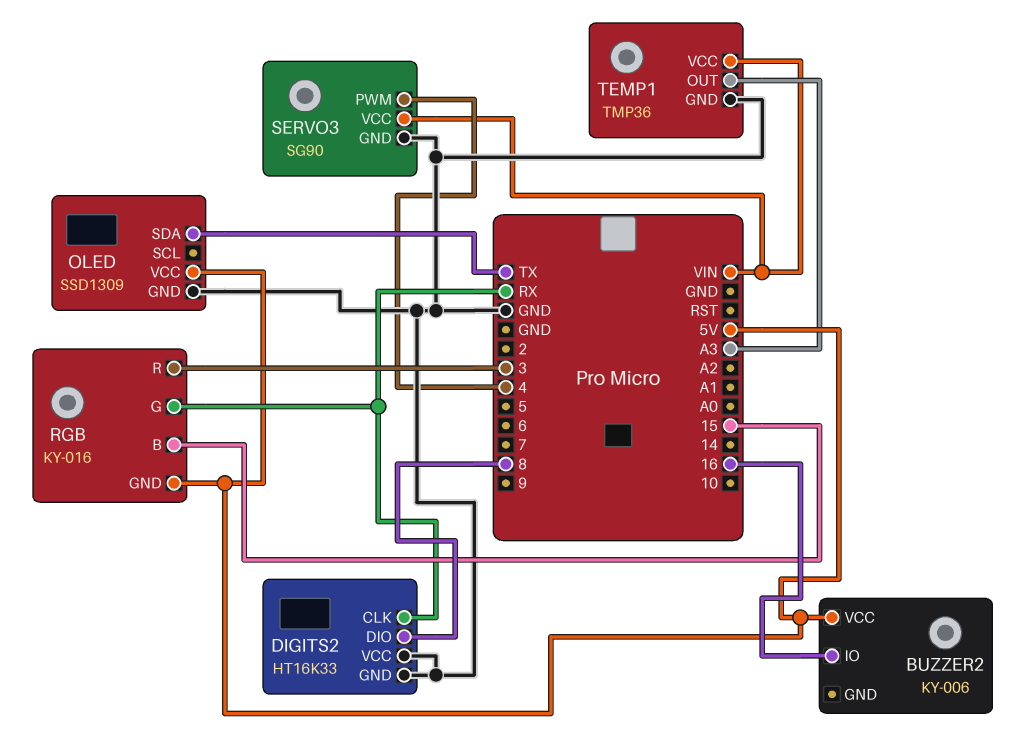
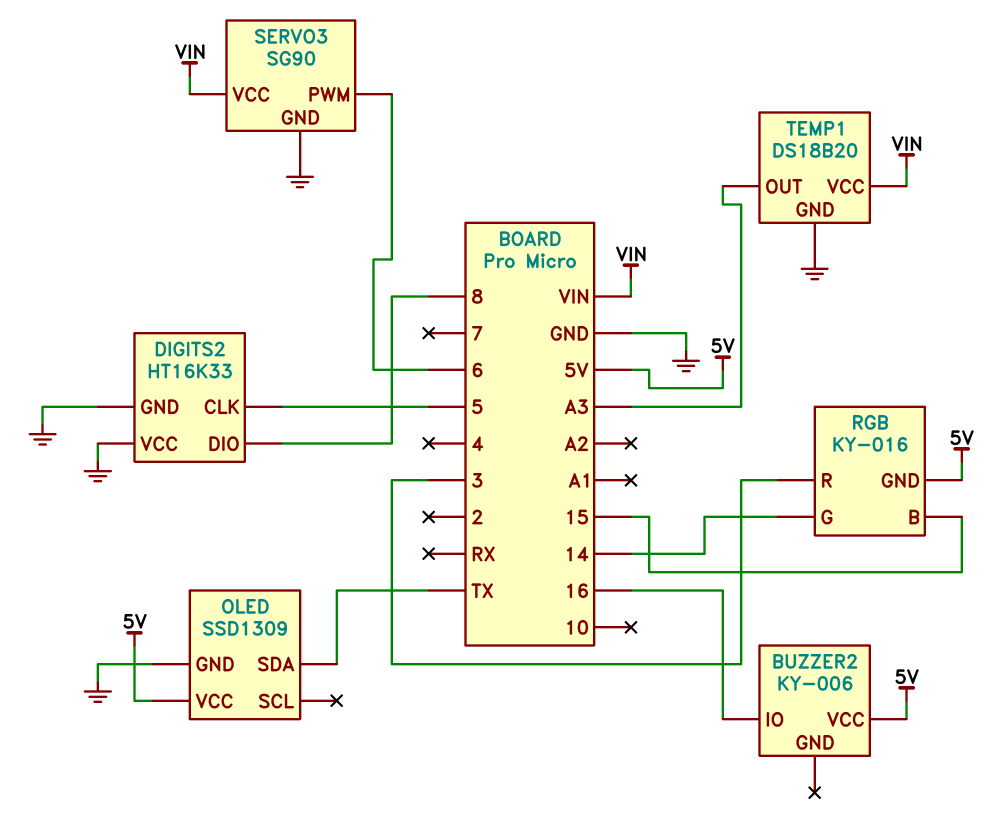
DIGITS2 pin CLK: RX -> 5
RGB pin G: RX -> 14
SERVO3 pin PWM: 4 -> 6
TEMP1: TMP36 -> DS18B20

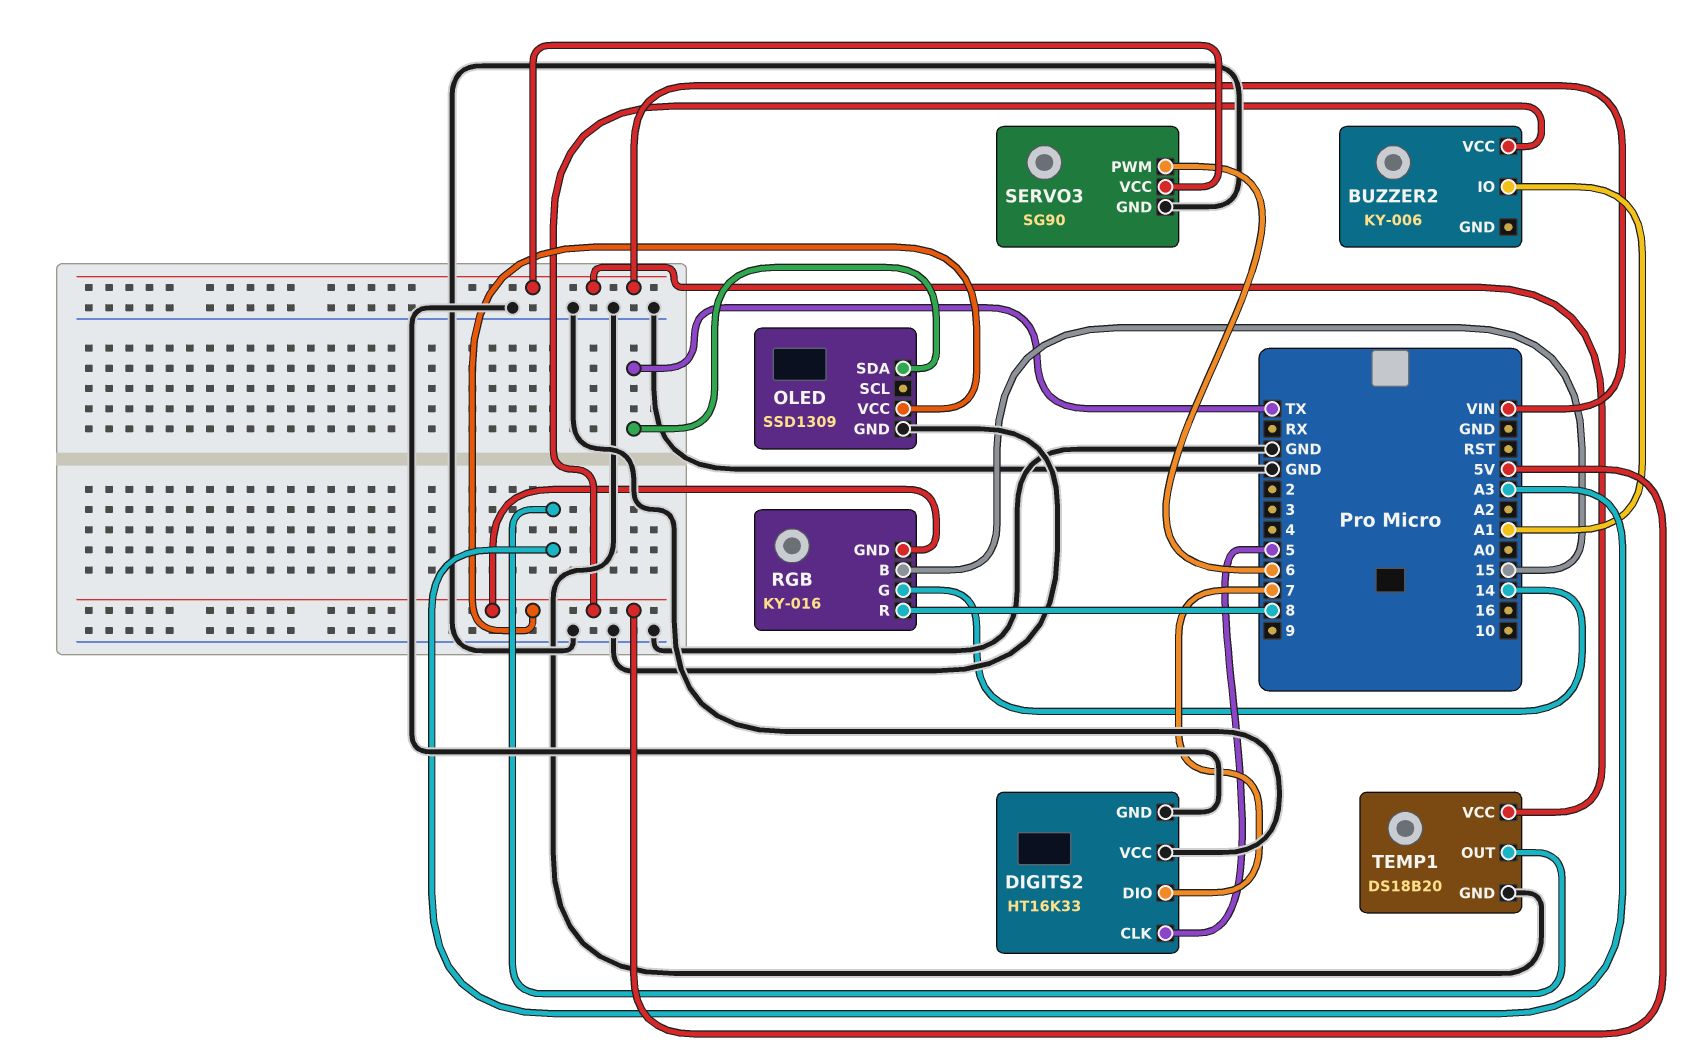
BUZZER2 pin IO: 16 -> A1
DIGITS2 pin DIO: 8 -> 7
RGB pin R: 3 -> 8

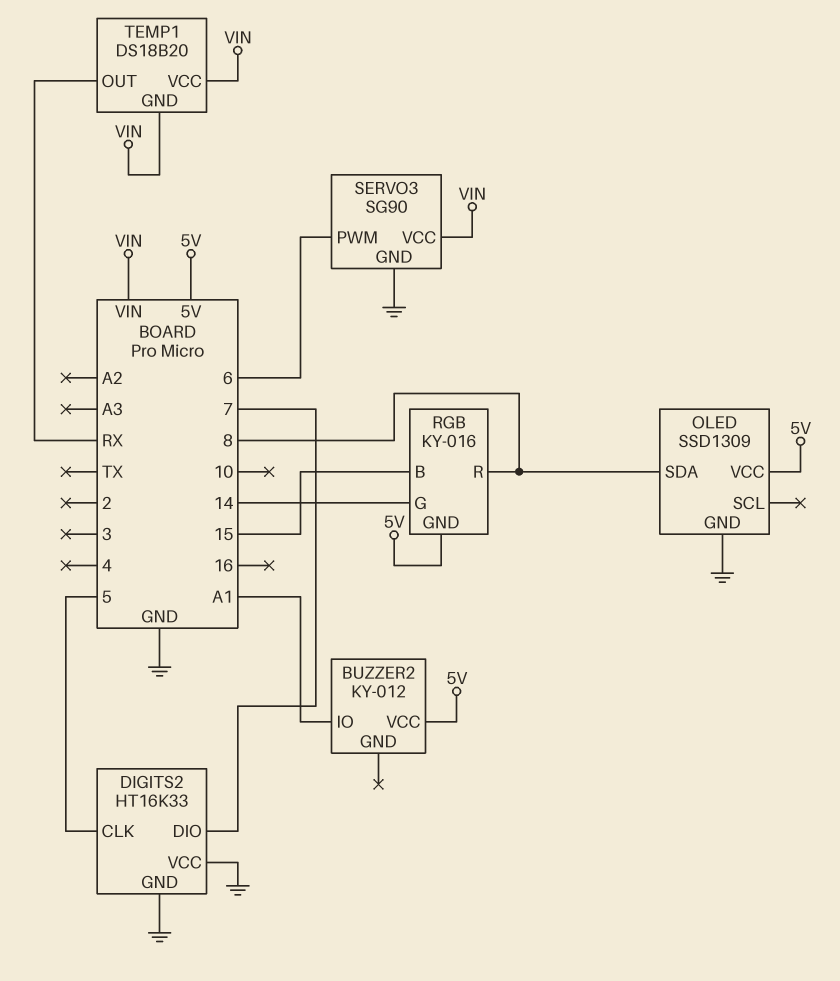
BUZZER2: KY-006 -> KY-012
OLED pin SDA: TX -> 8
TEMP1 pin GND: GND -> VIN
TEMP1 pin OUT: A3 -> RX

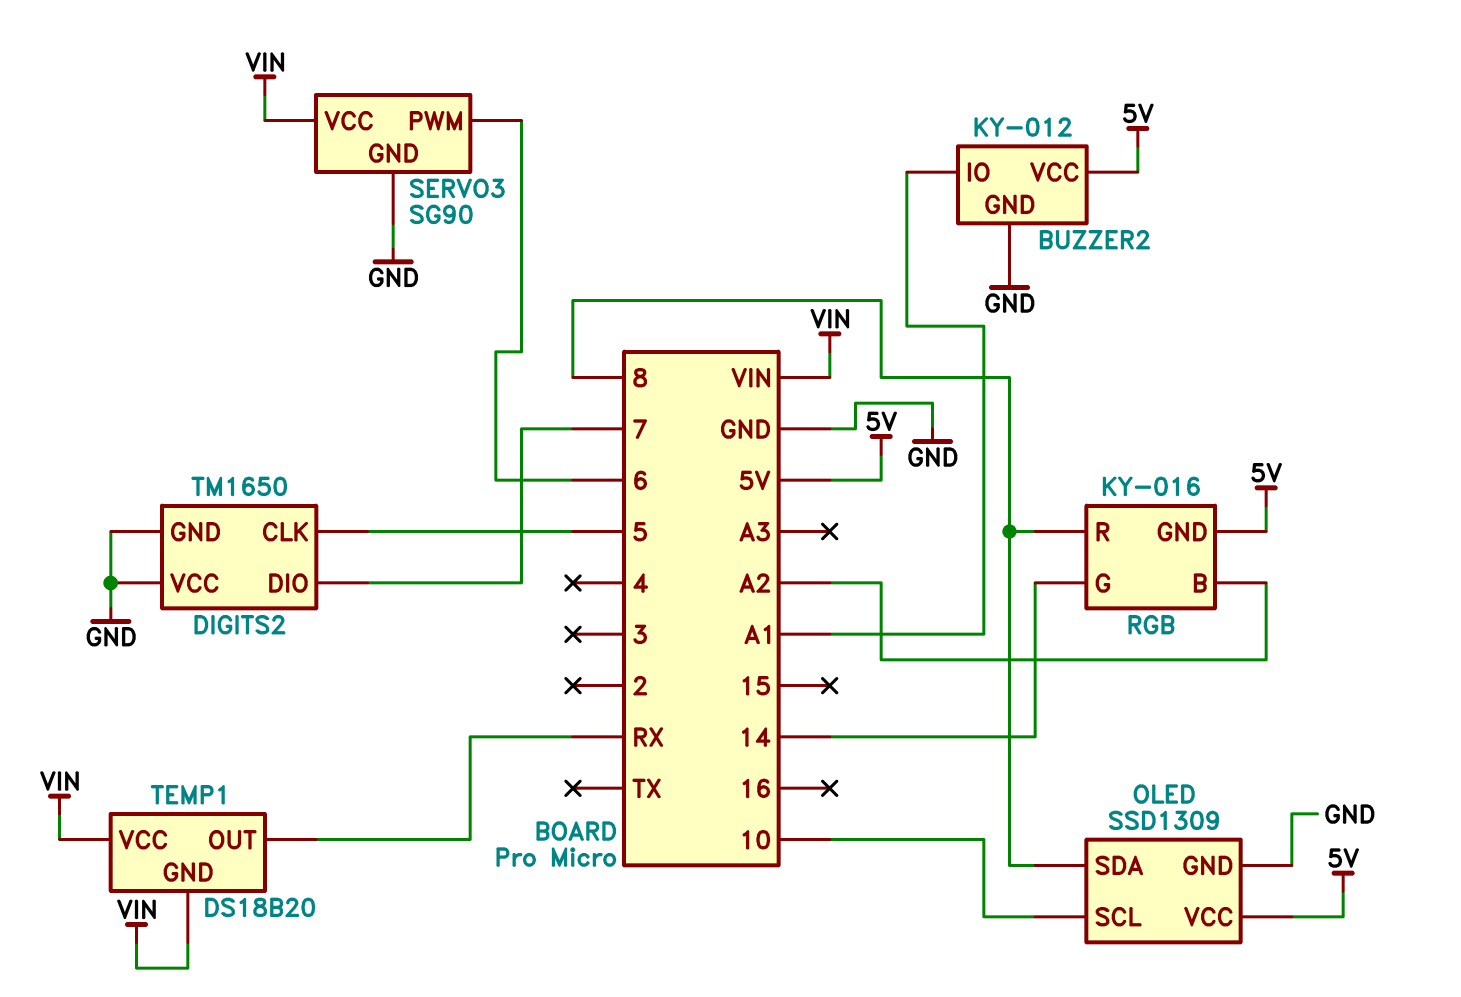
BUZZER2 pin GND: none -> GND
DIGITS2: HT16K33 -> TM1650
OLED pin SCL: none -> 10
RGB pin B: 15 -> A2

